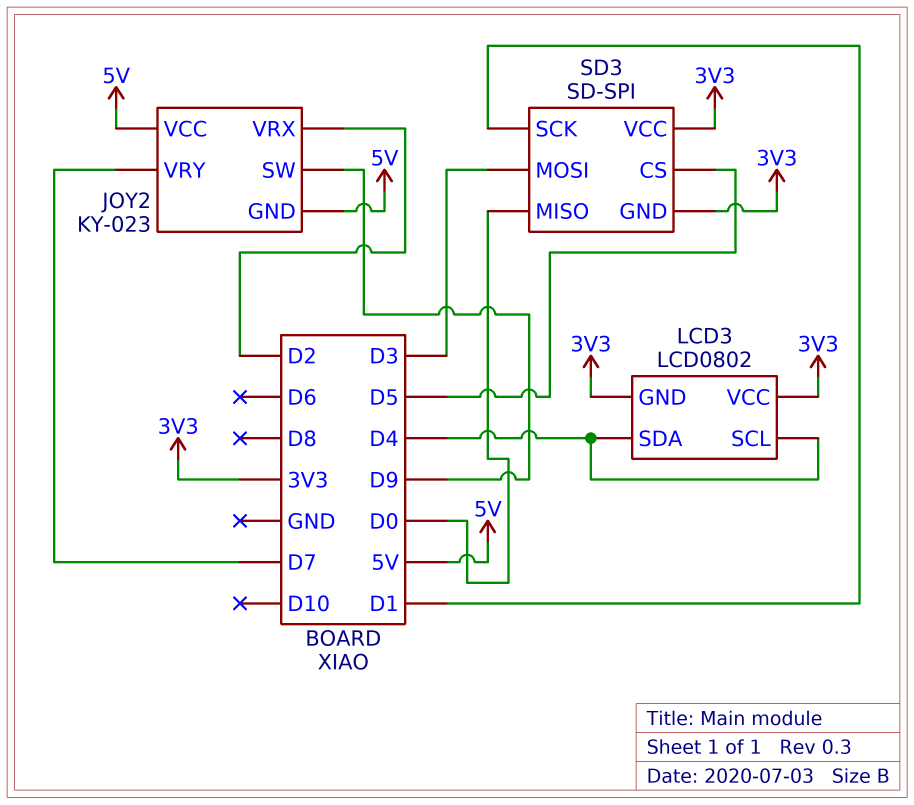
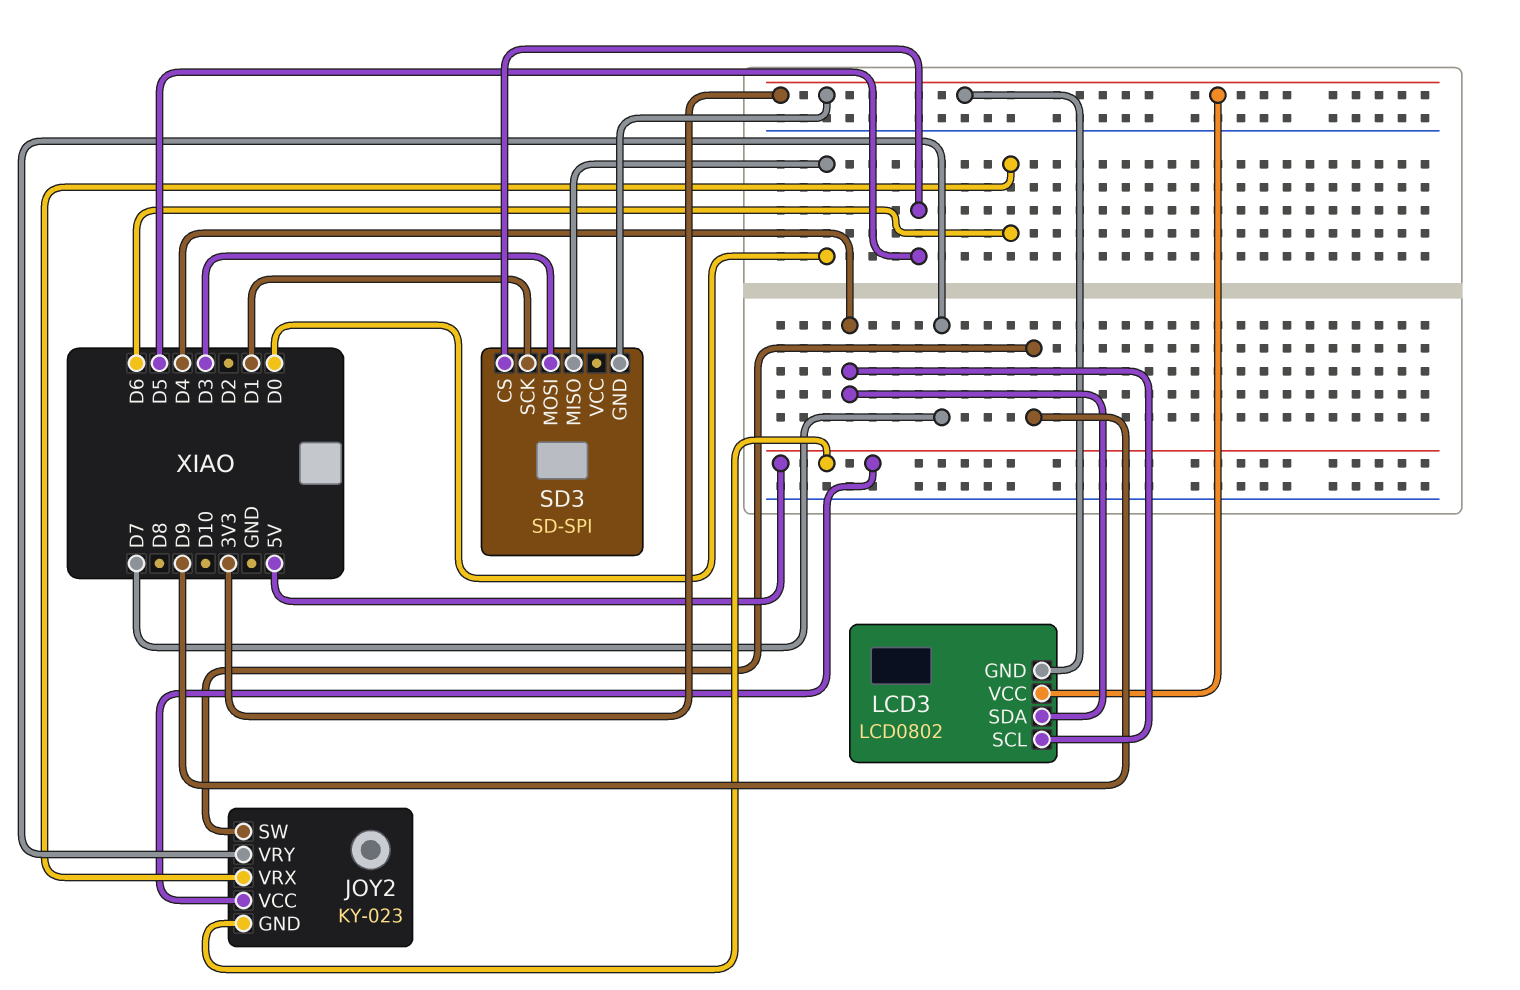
JOY2 pin VRX: D2 -> D6
SD3 pin VCC: 3V3 -> none

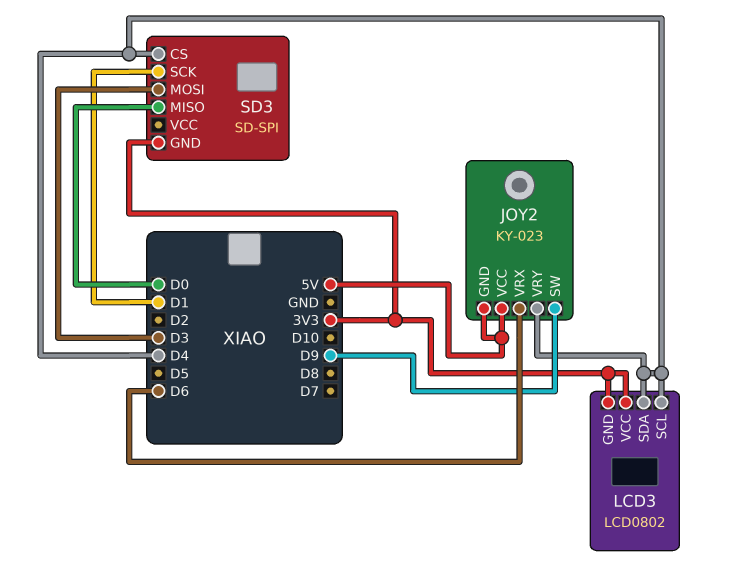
JOY2 pin VRY: D7 -> D4
SD3 pin CS: D5 -> D4

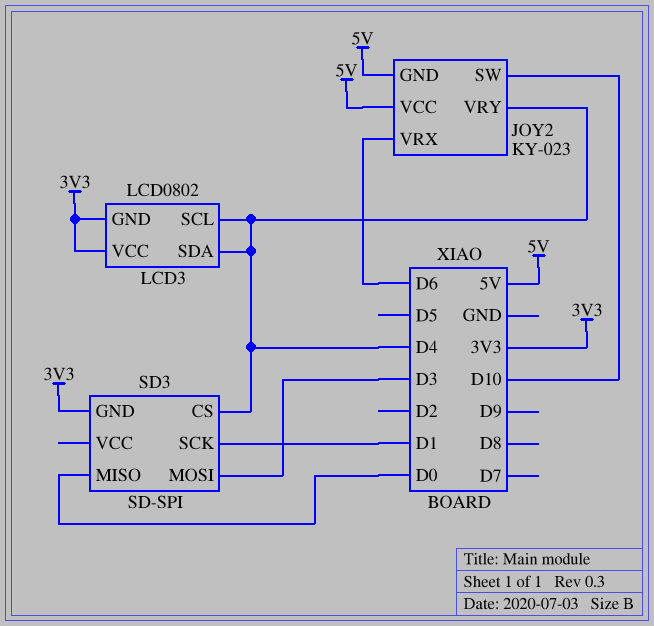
JOY2 pin SW: D9 -> D10

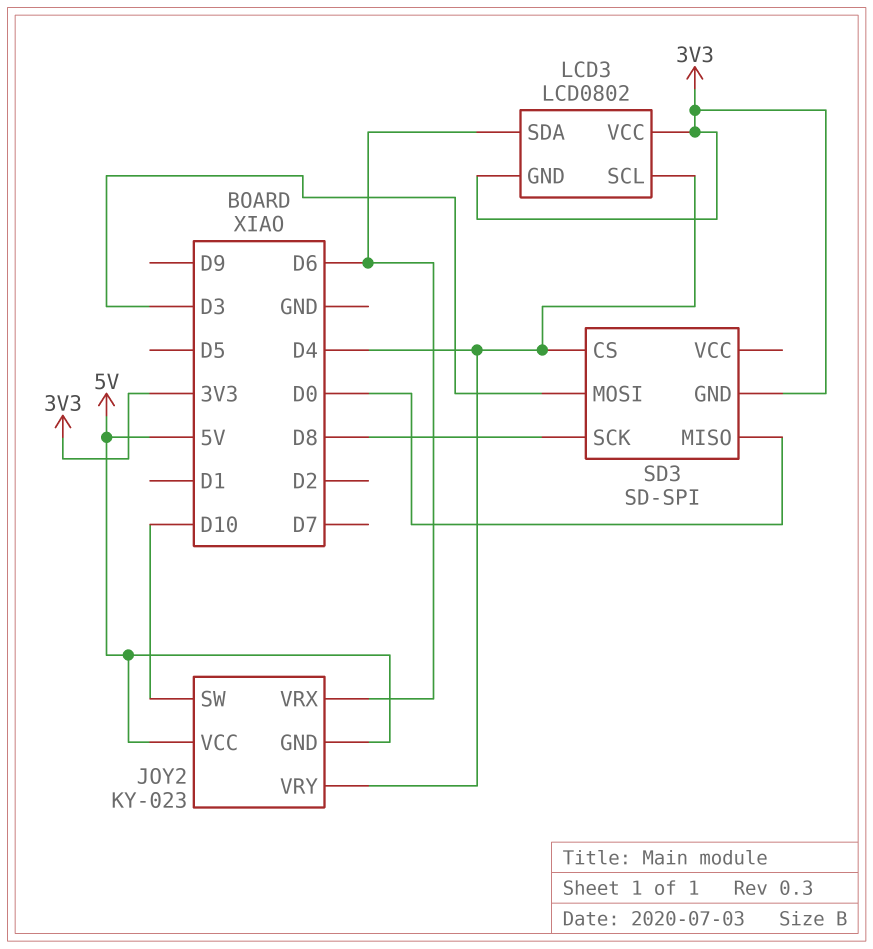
LCD3 pin SDA: D4 -> D6
SD3 pin SCK: D1 -> D8

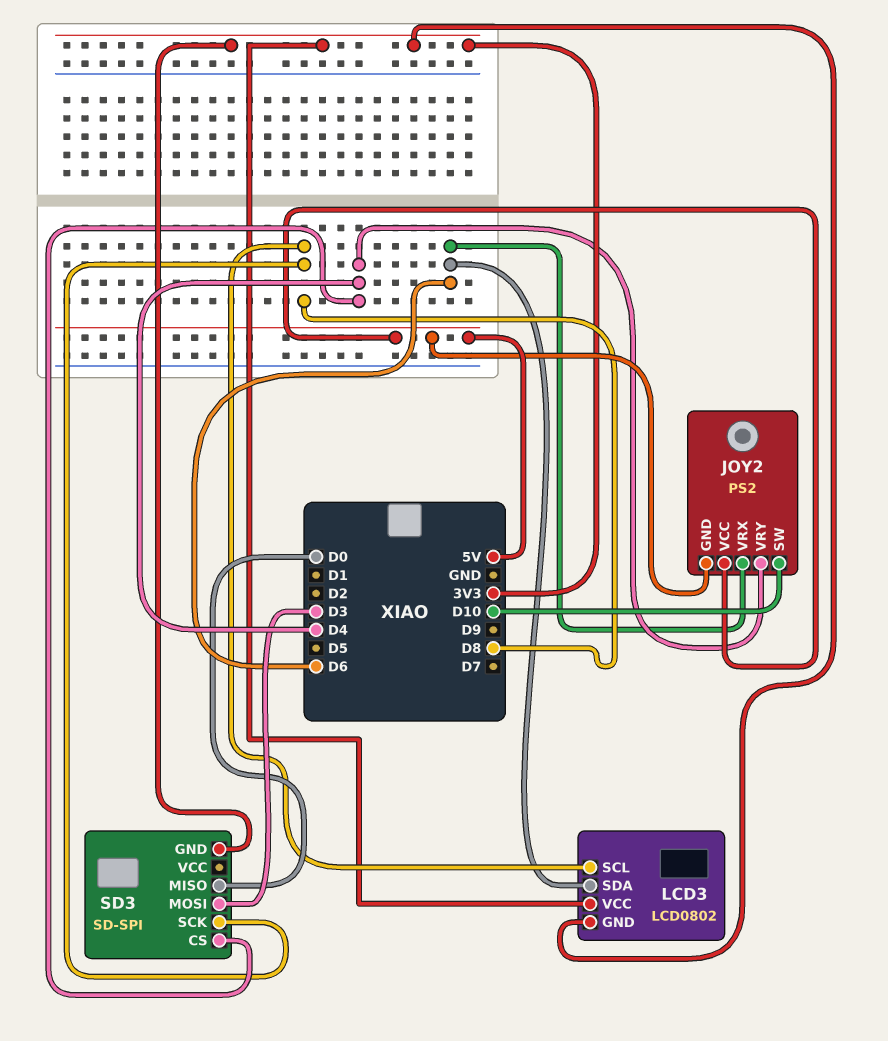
JOY2: KY-023 -> PS2
LCD3 pin SCL: D4 -> D8

